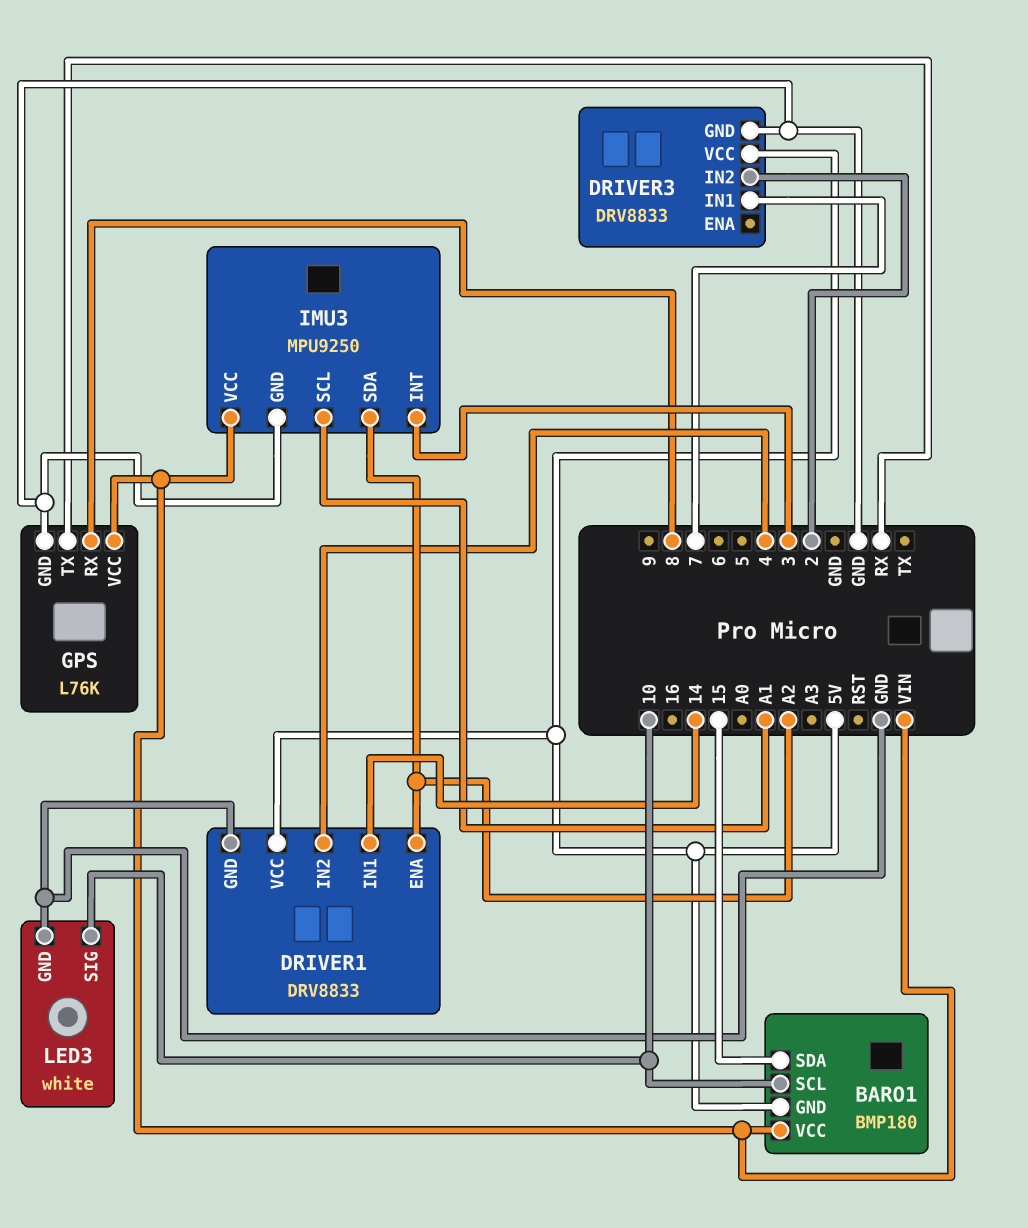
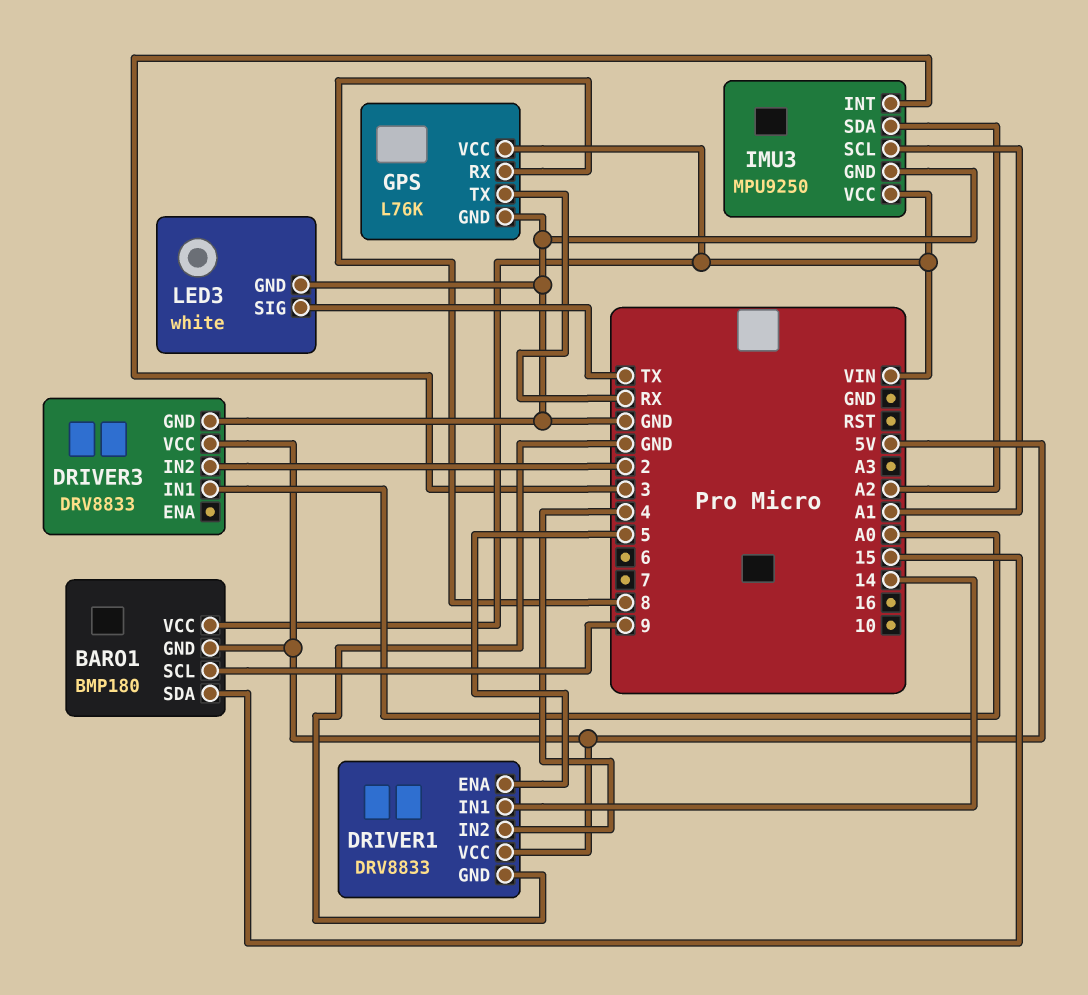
BARO1 pin SCL: 10 -> 9
DRIVER1 pin ENA: A2 -> 5
DRIVER3 pin IN1: 7 -> A0
LED3 pin SIG: 10 -> TX

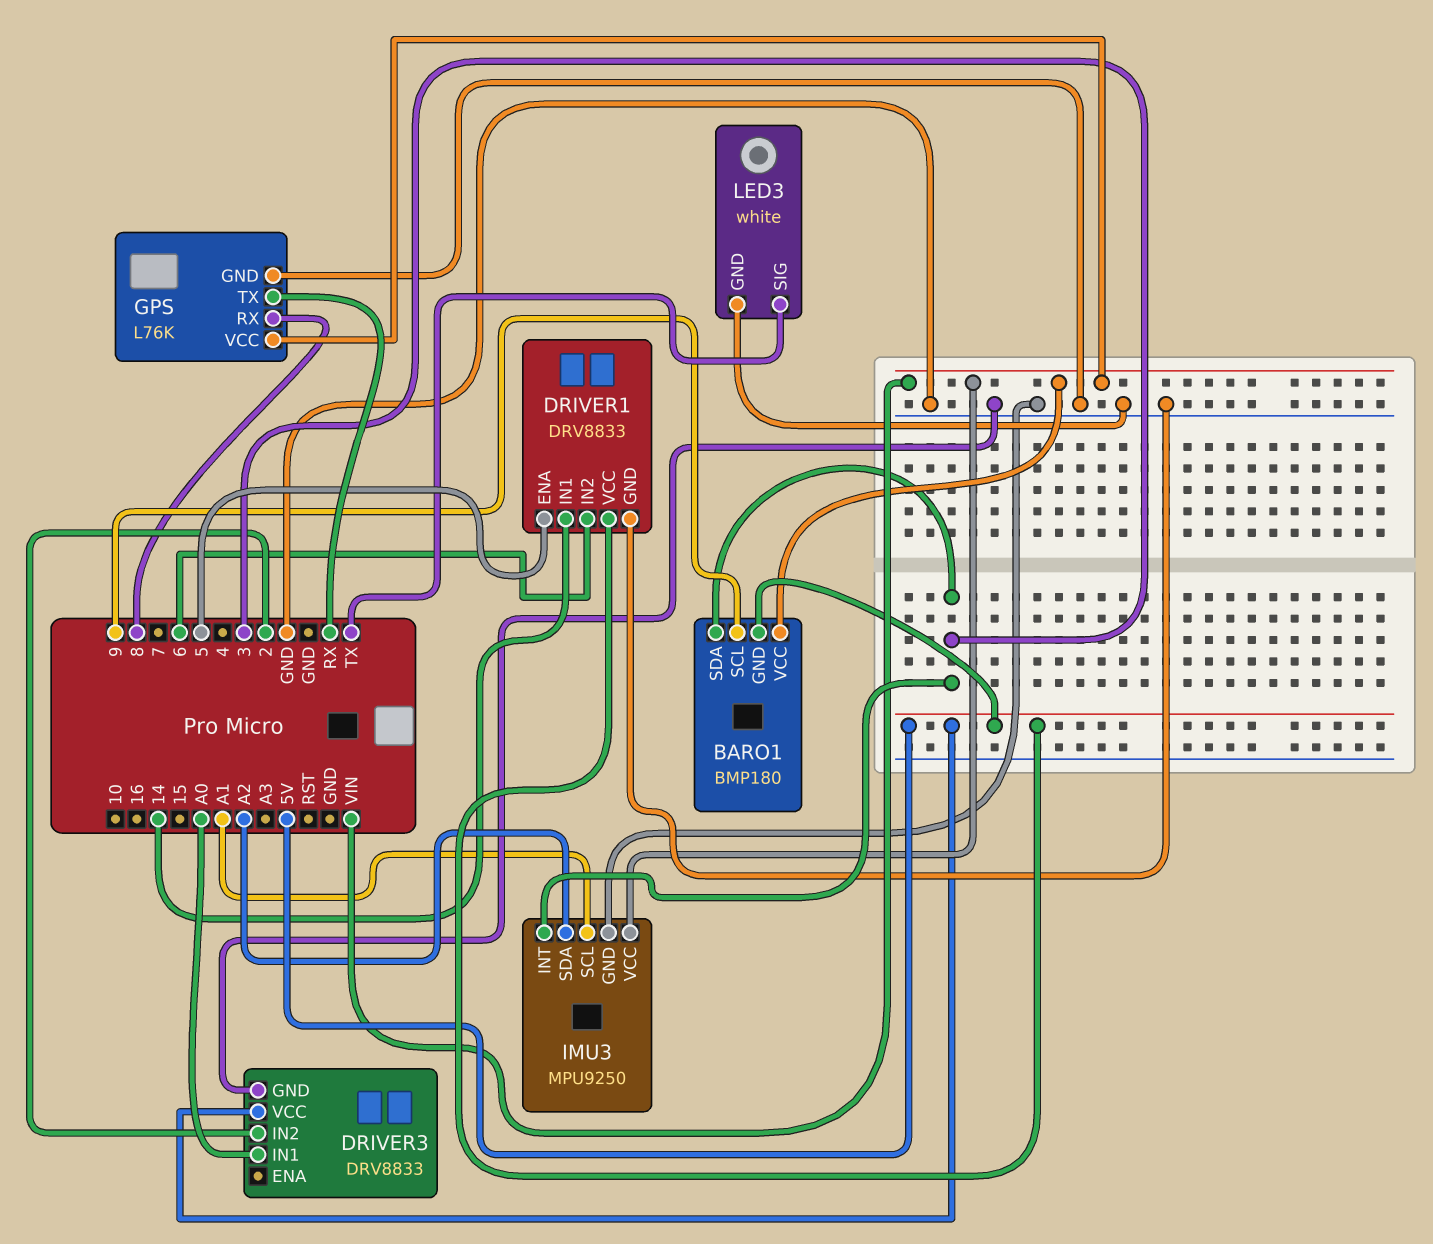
BARO1 pin SDA: 15 -> 3
DRIVER1 pin IN2: 4 -> 6

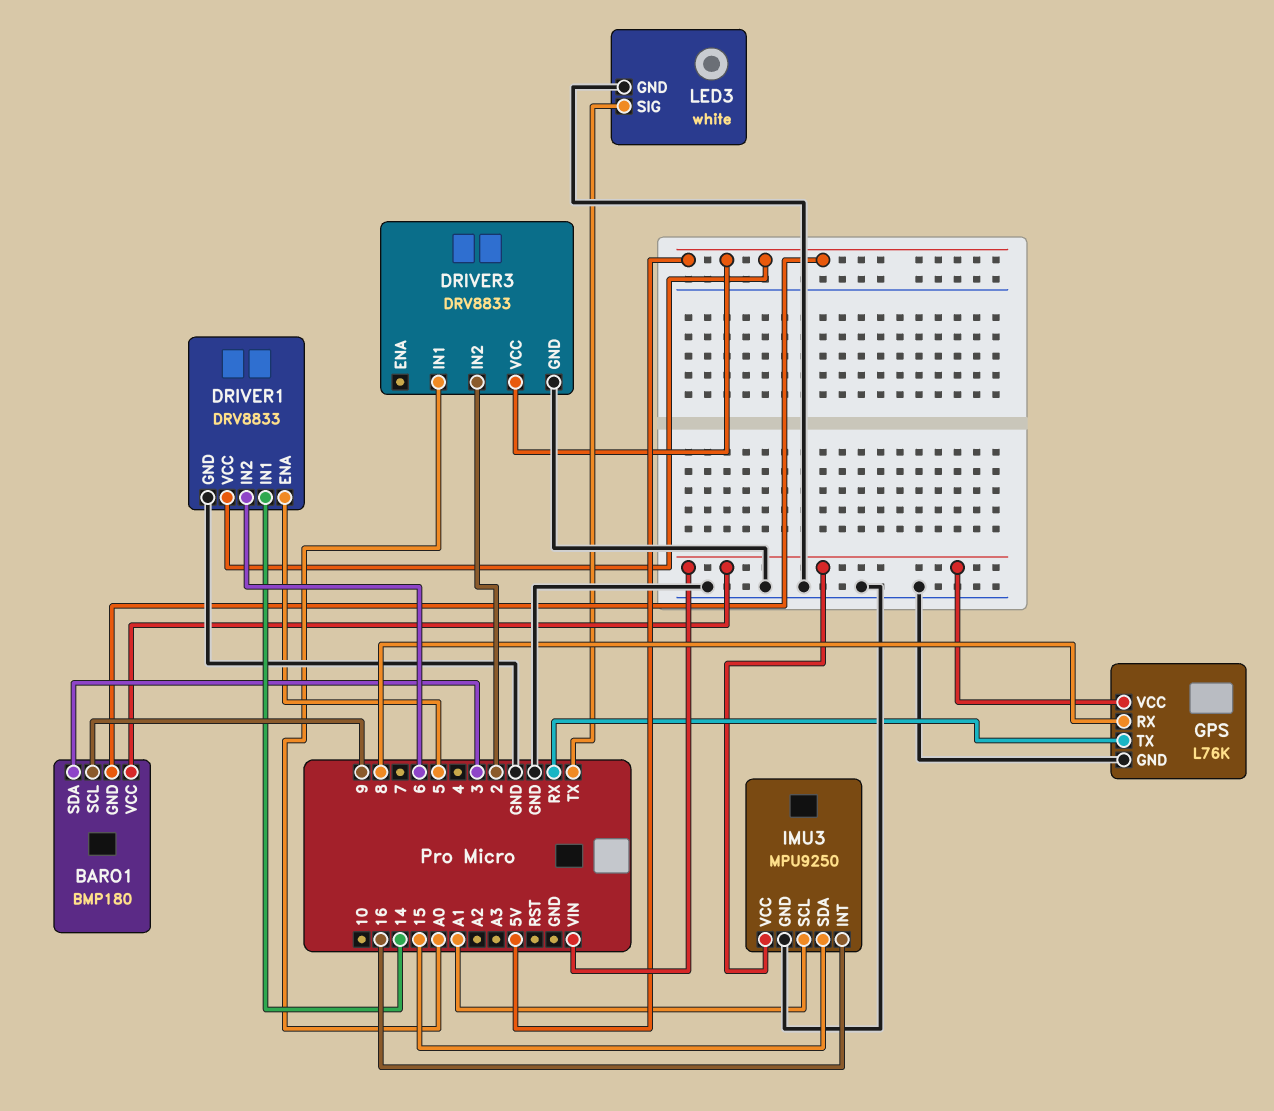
IMU3 pin INT: 3 -> 16
IMU3 pin SDA: A2 -> 15

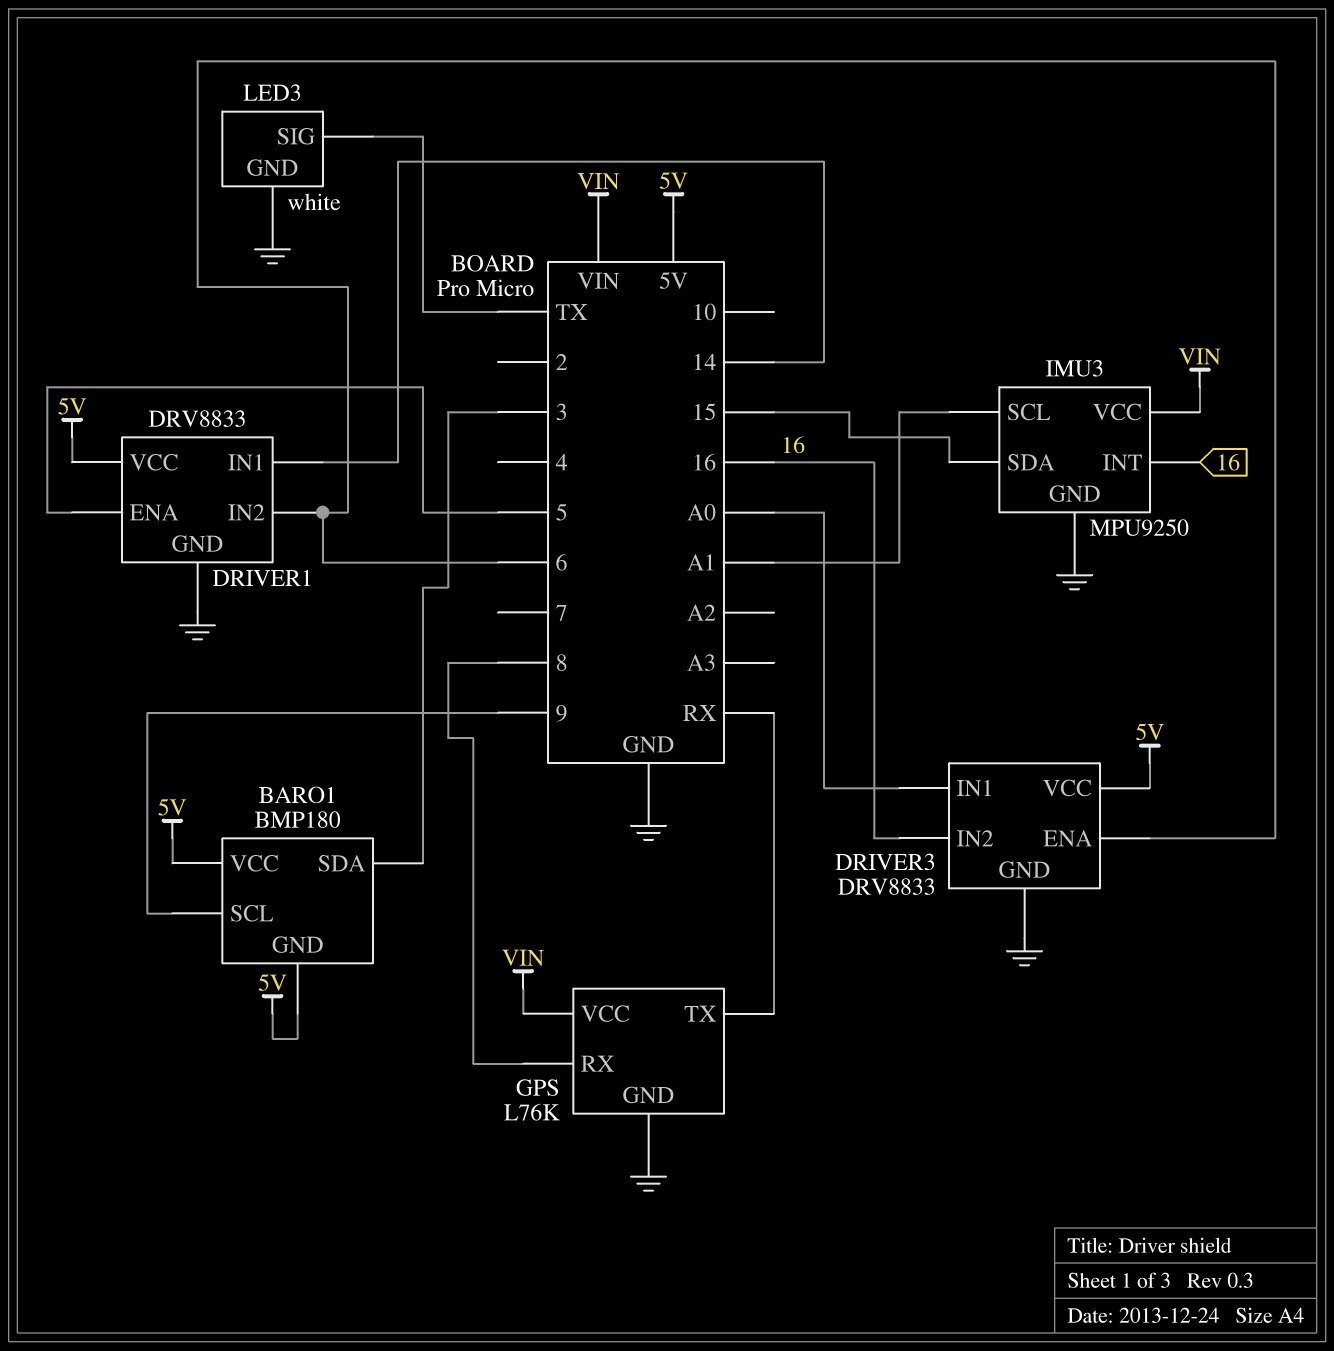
BARO1 pin VCC: VIN -> 5V
DRIVER3 pin ENA: none -> 6
DRIVER3 pin IN2: 2 -> 16

